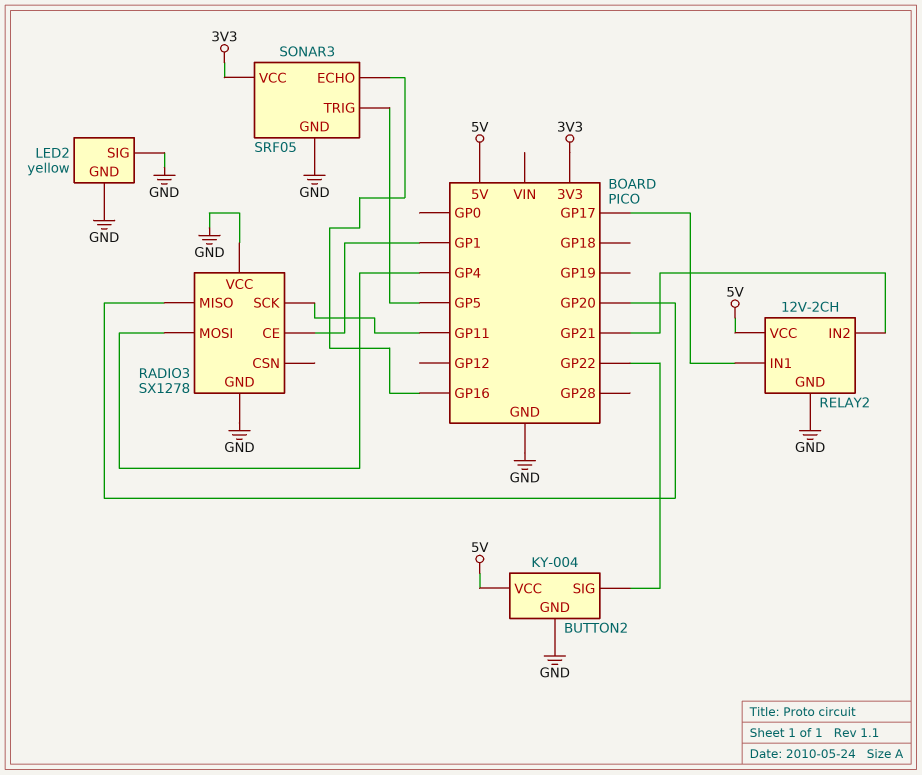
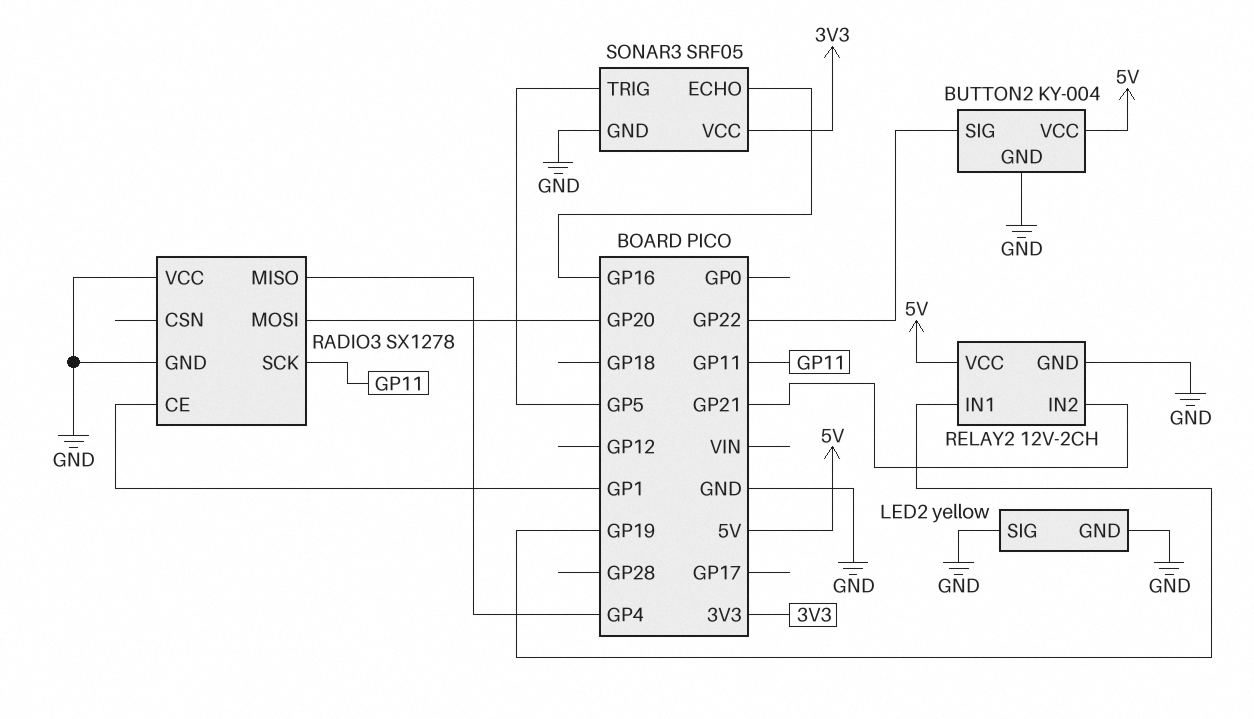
RADIO3 pin MISO: GP20 -> GP4
RADIO3 pin MOSI: GP4 -> GP20
RELAY2 pin IN1: GP17 -> GP19

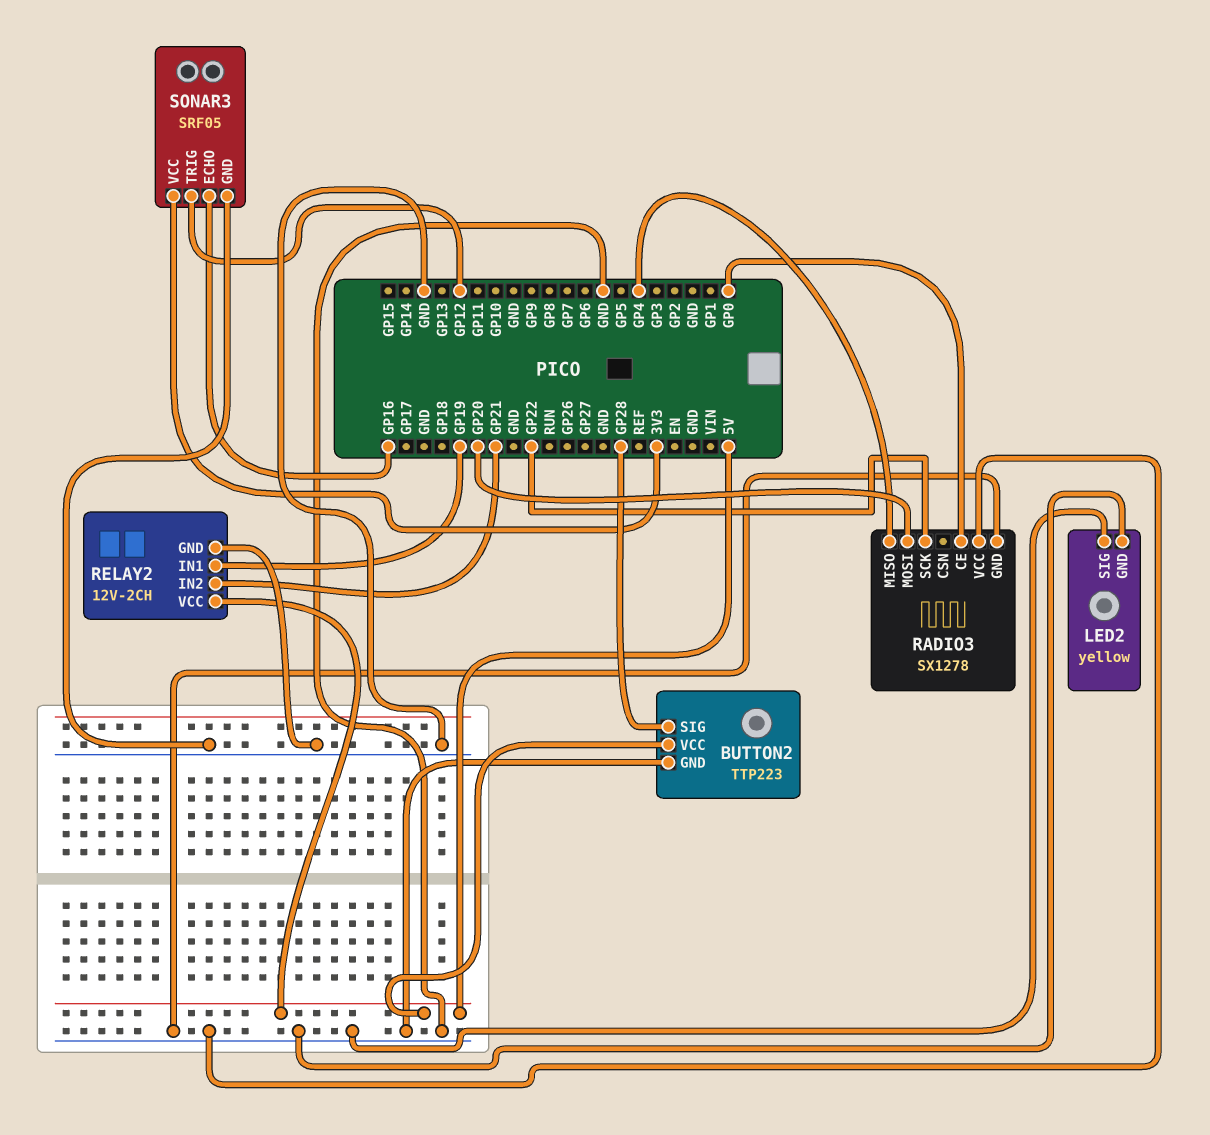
BUTTON2: KY-004 -> TTP223
BUTTON2 pin SIG: GP22 -> GP28
RADIO3 pin CE: GP1 -> GP0
RADIO3 pin SCK: GP11 -> GP22
SONAR3 pin TRIG: GP5 -> GP12

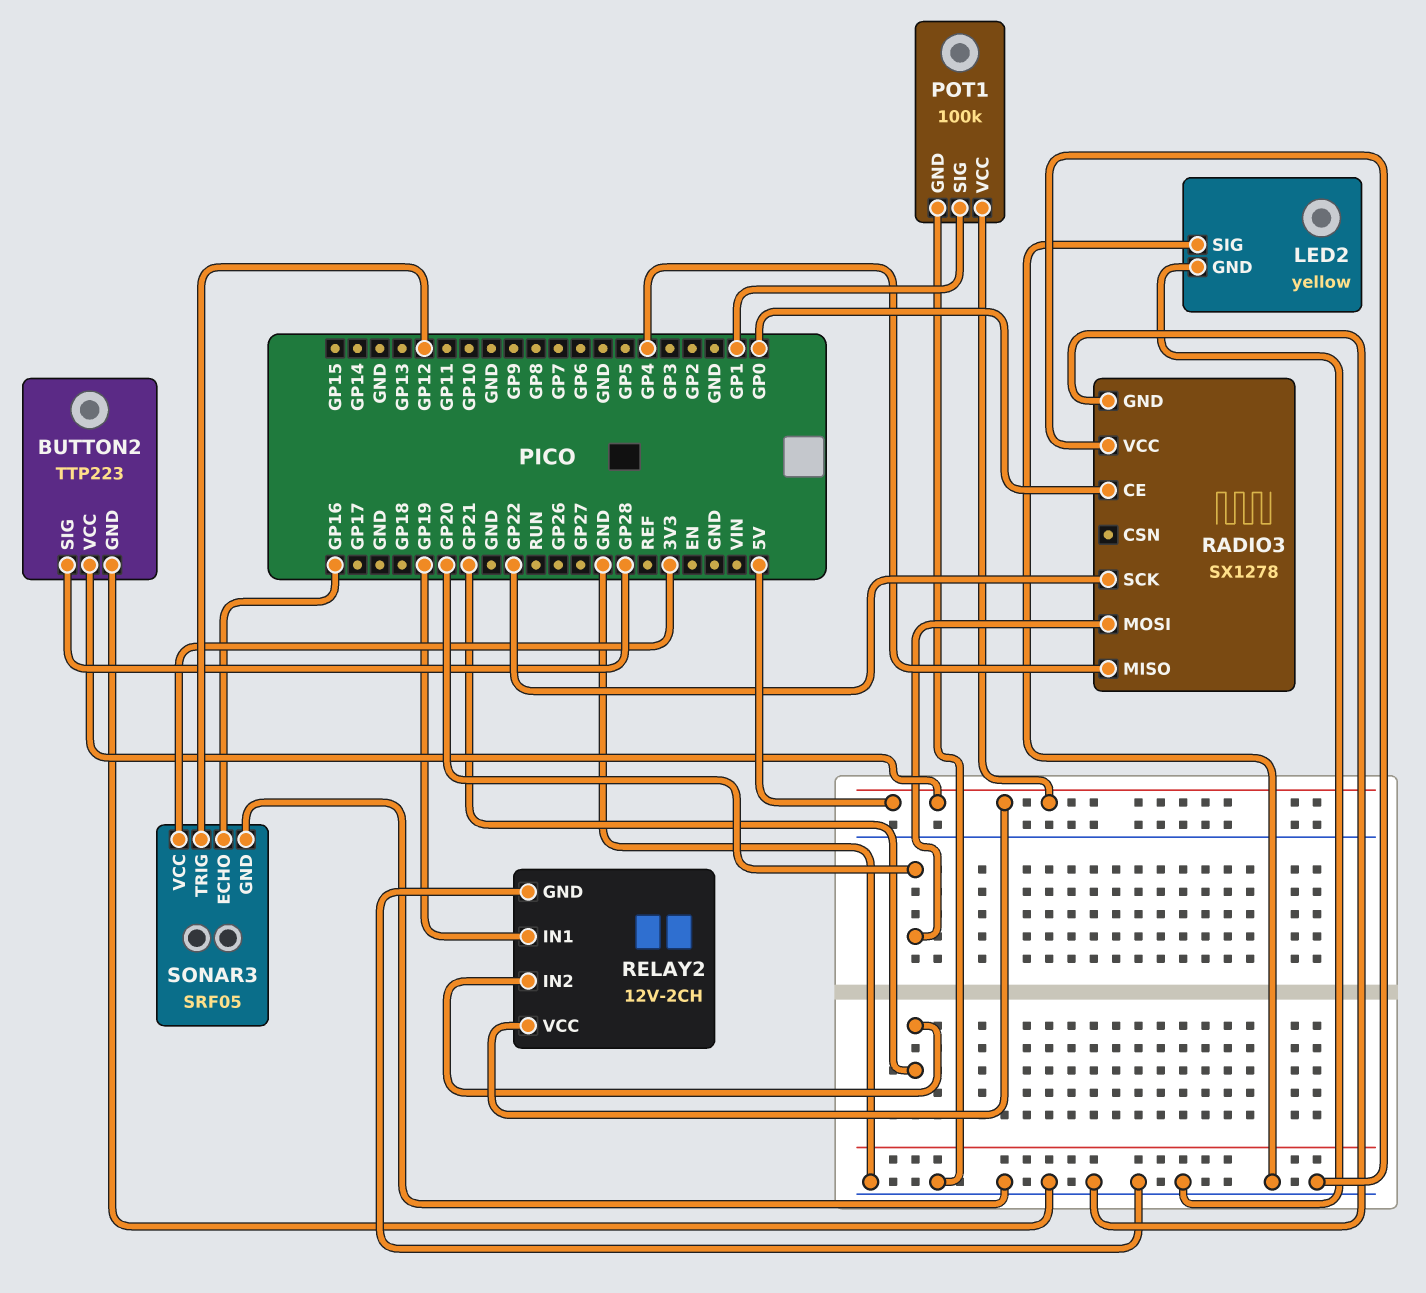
POT1: none -> 100k
POT1 pin GND: none -> GND
POT1 pin SIG: none -> GP1
POT1 pin VCC: none -> 5V

